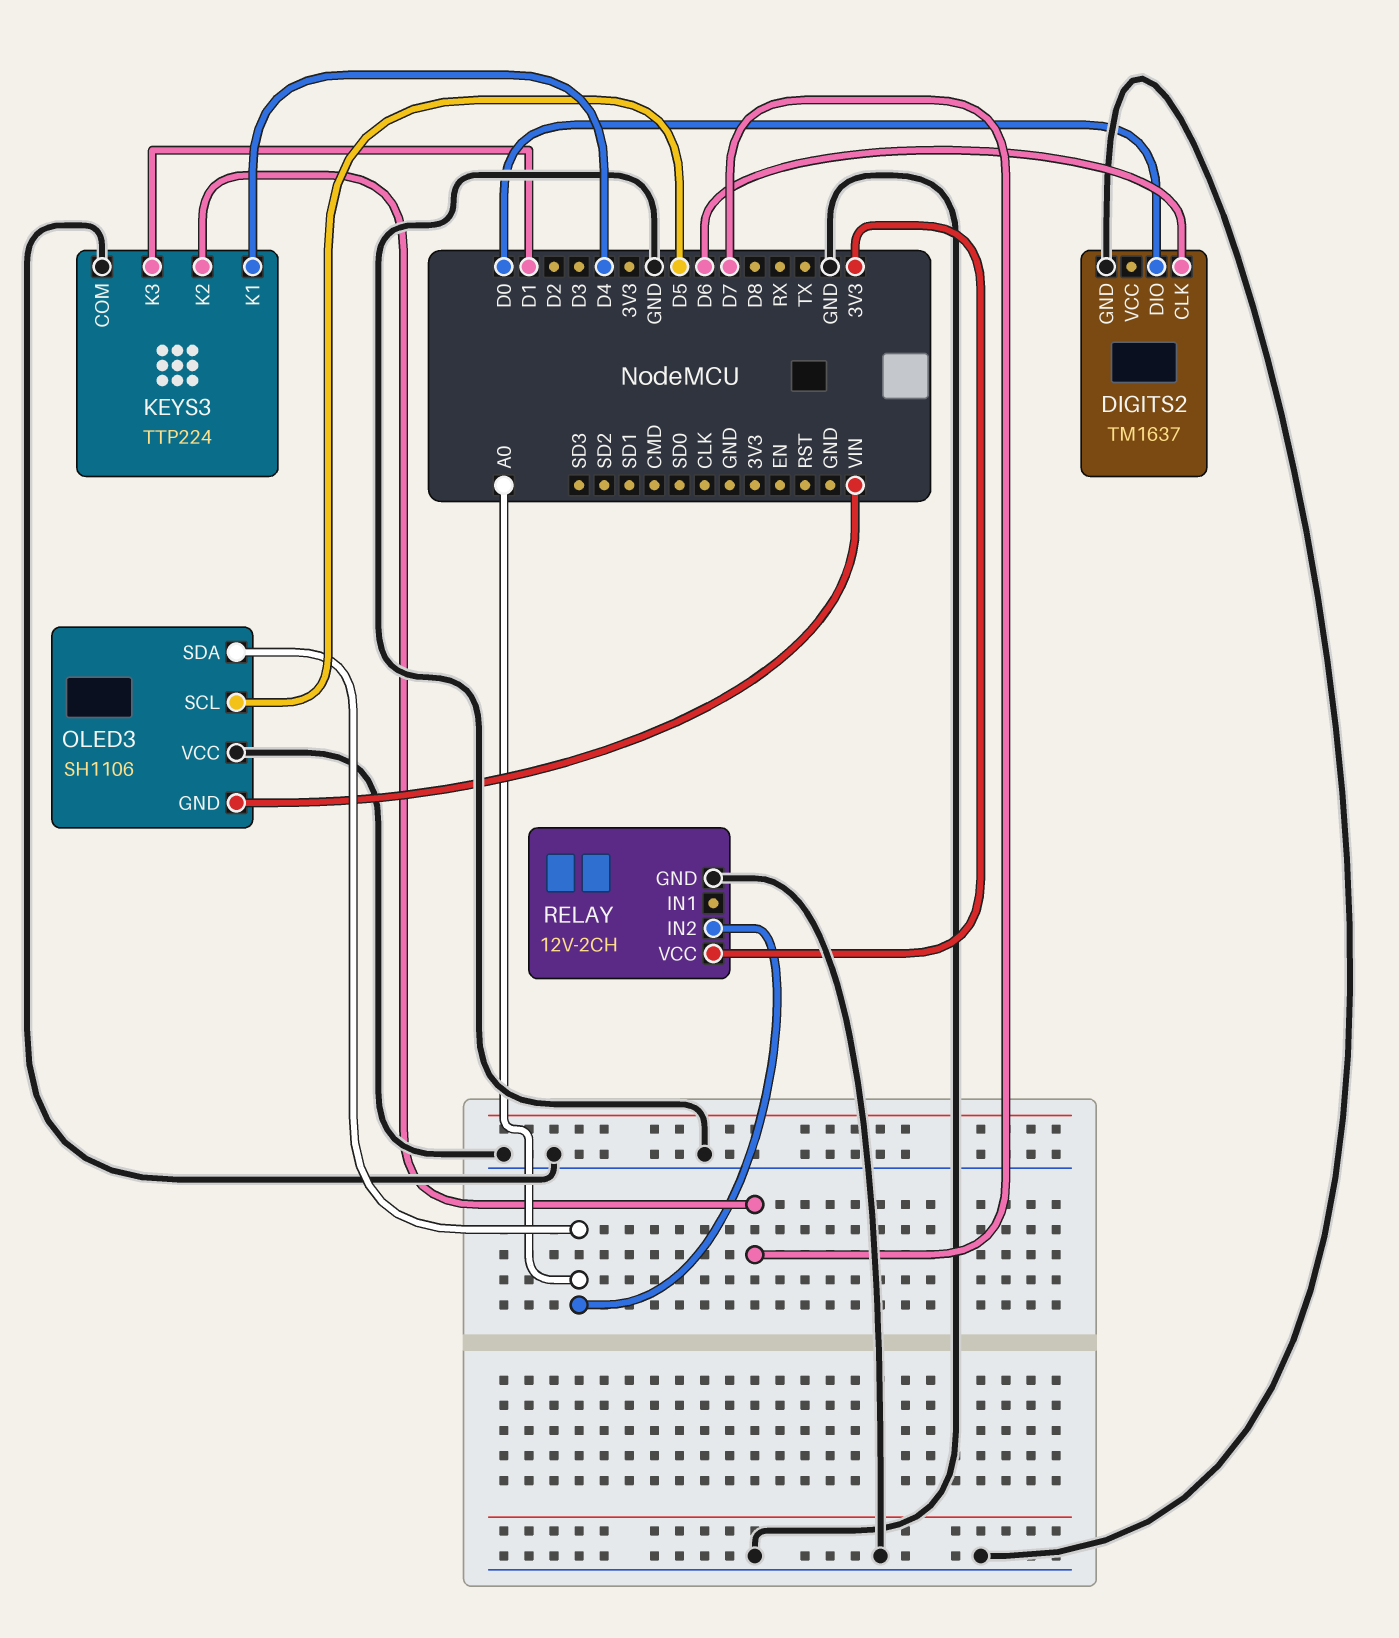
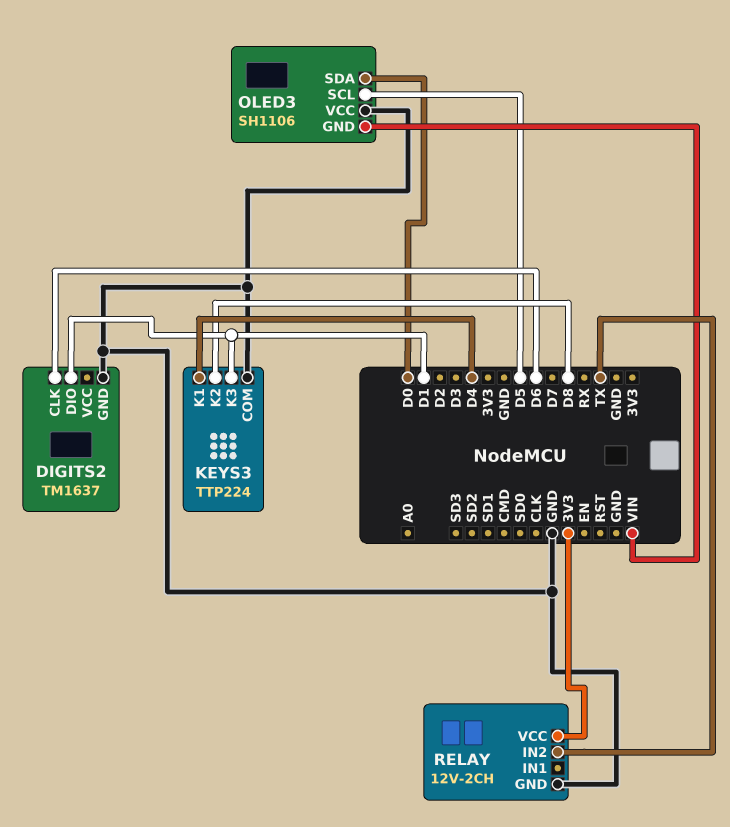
DIGITS2 pin DIO: D0 -> D1
KEYS3 pin K2: D7 -> D8
OLED3 pin SDA: A0 -> D0
RELAY pin IN2: A0 -> TX

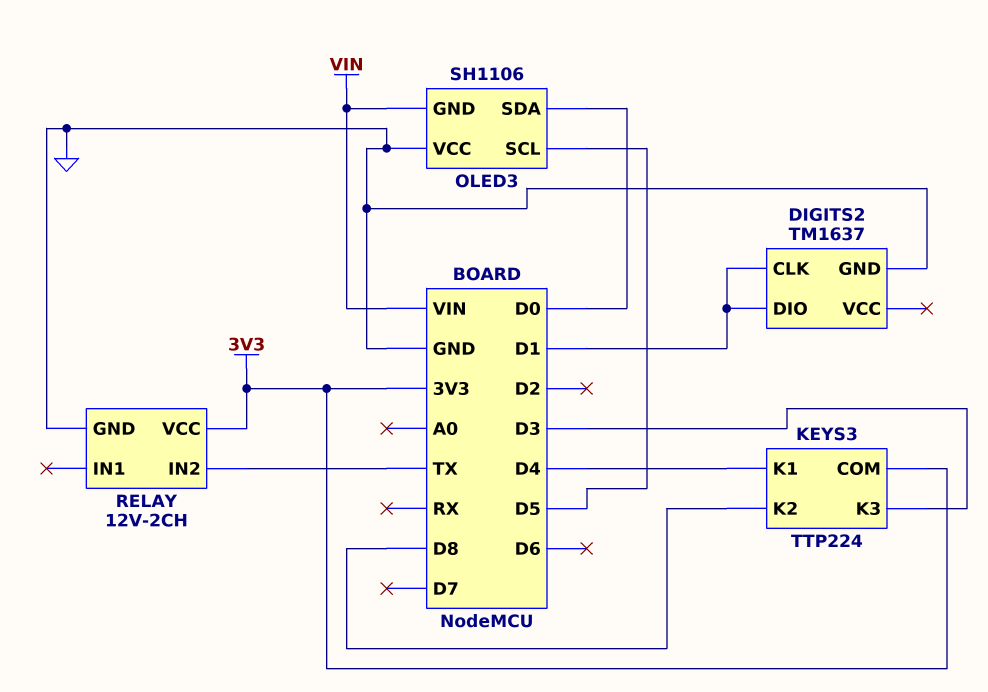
DIGITS2 pin CLK: D6 -> D1
KEYS3 pin COM: GND -> 3V3
KEYS3 pin K3: D1 -> D3

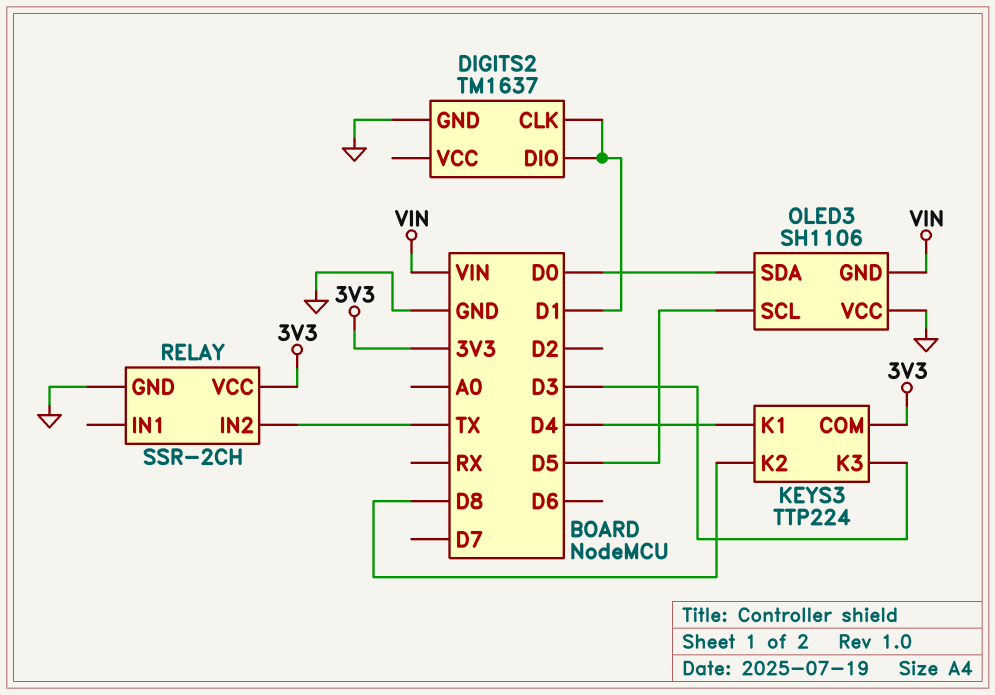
RELAY: 12V-2CH -> SSR-2CH

